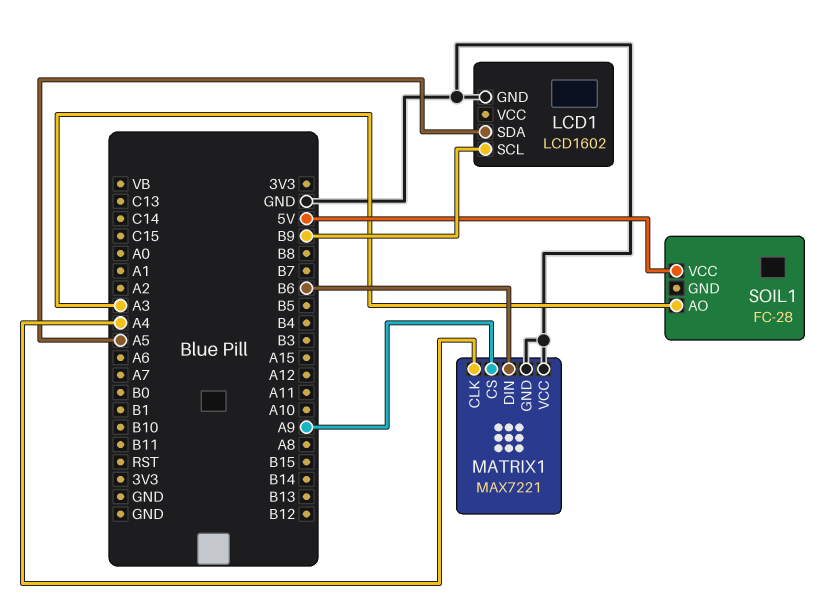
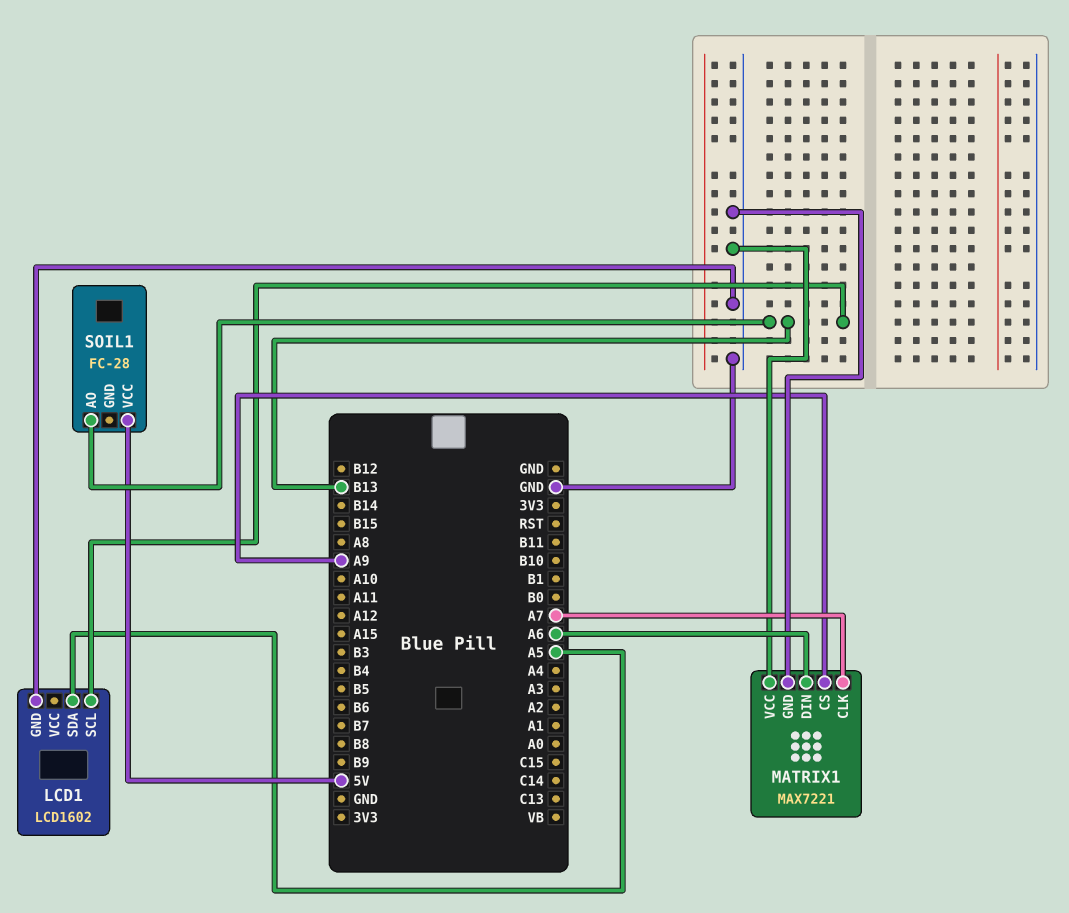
LCD1 pin SCL: B9 -> B13
MATRIX1 pin CLK: A4 -> A7
MATRIX1 pin DIN: B6 -> A6
SOIL1 pin AO: A3 -> B13

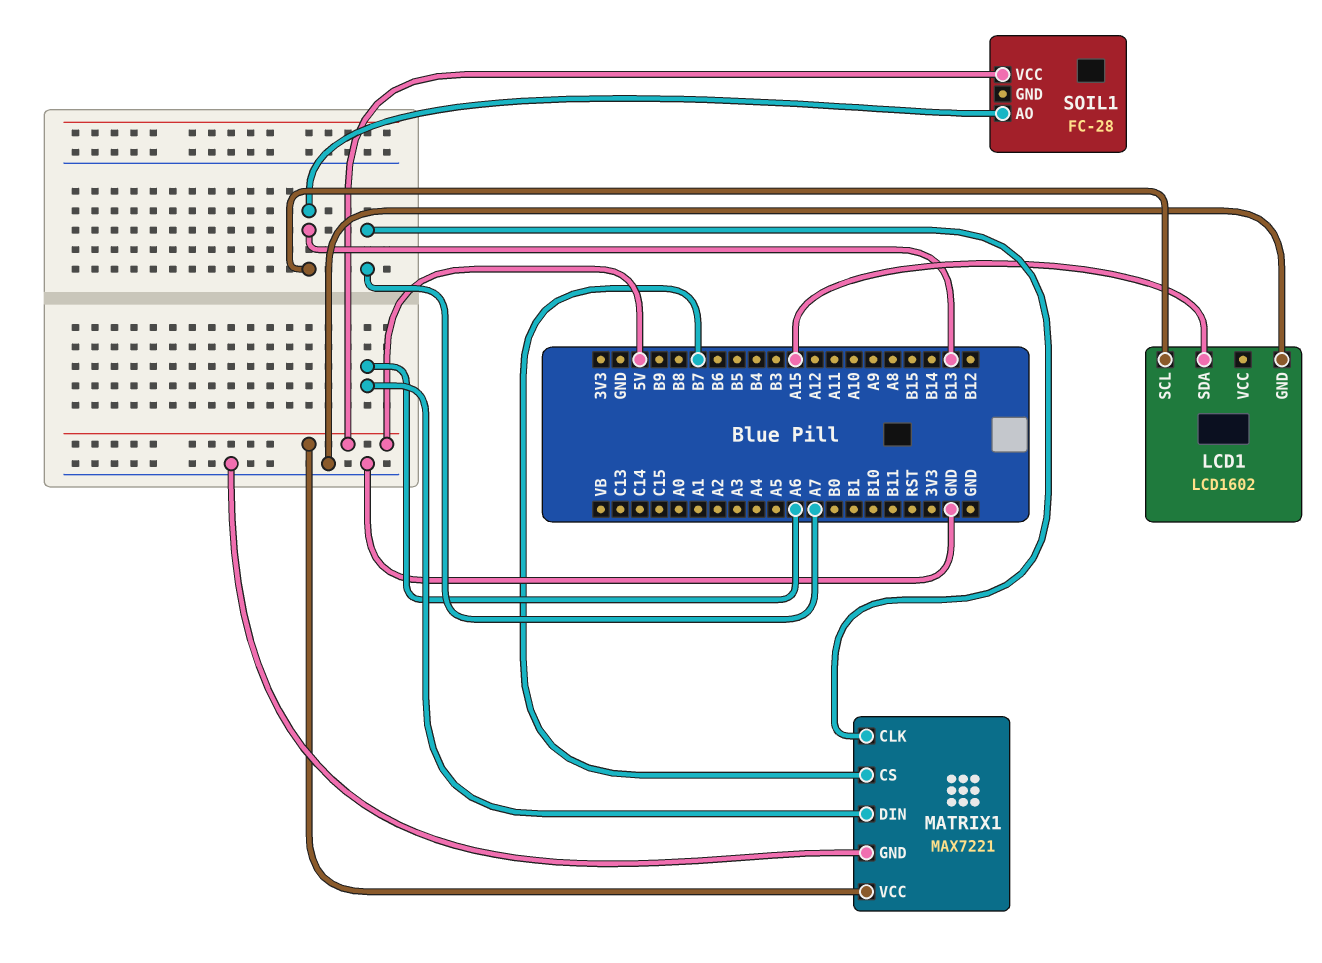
LCD1 pin SDA: A5 -> A15
MATRIX1 pin CS: A9 -> B7
MATRIX1 pin VCC: GND -> 5V

